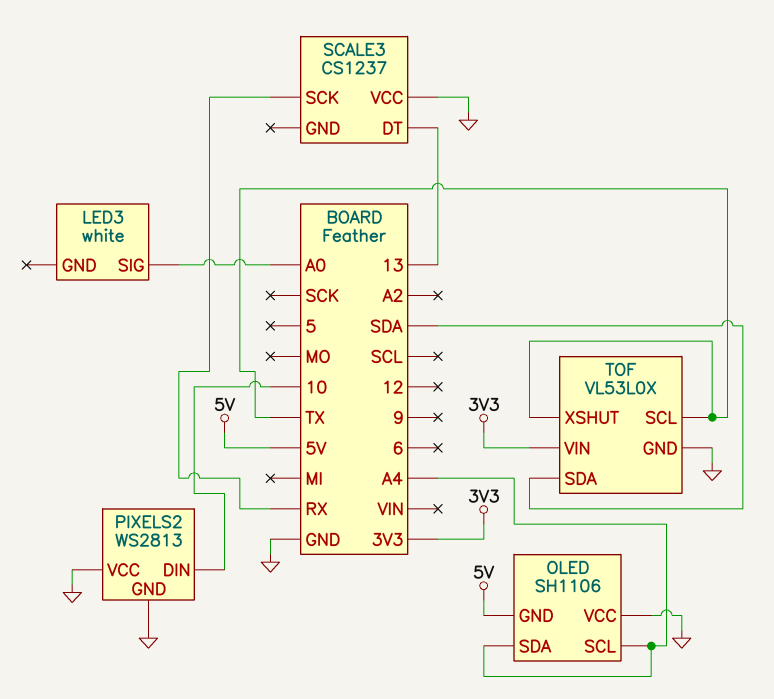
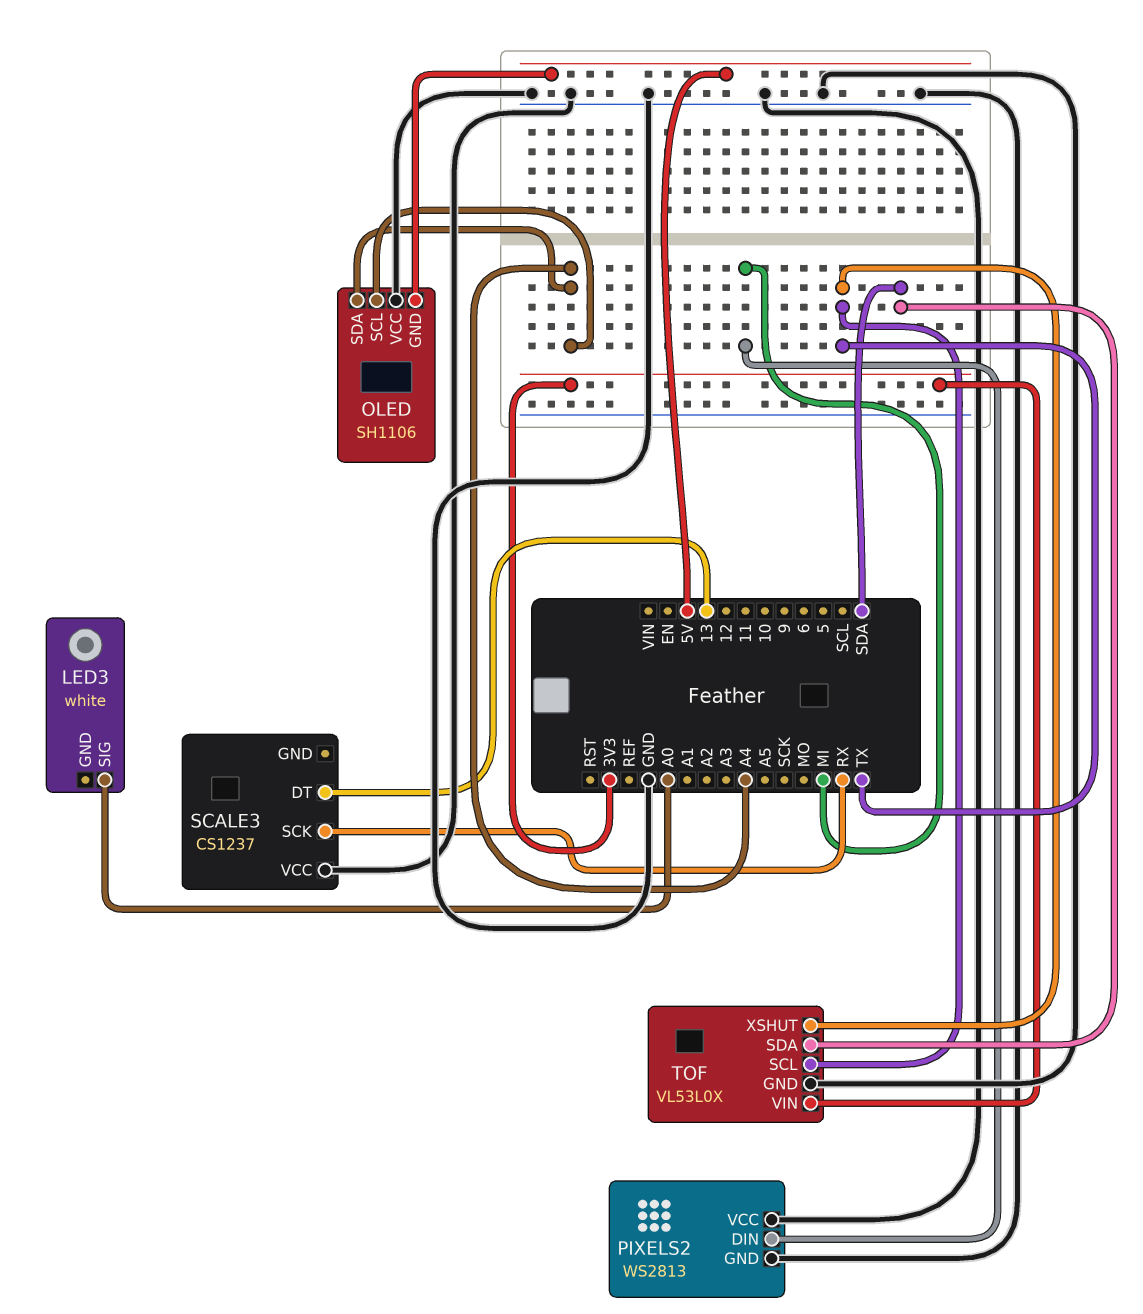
PIXELS2 pin DIN: 10 -> MI

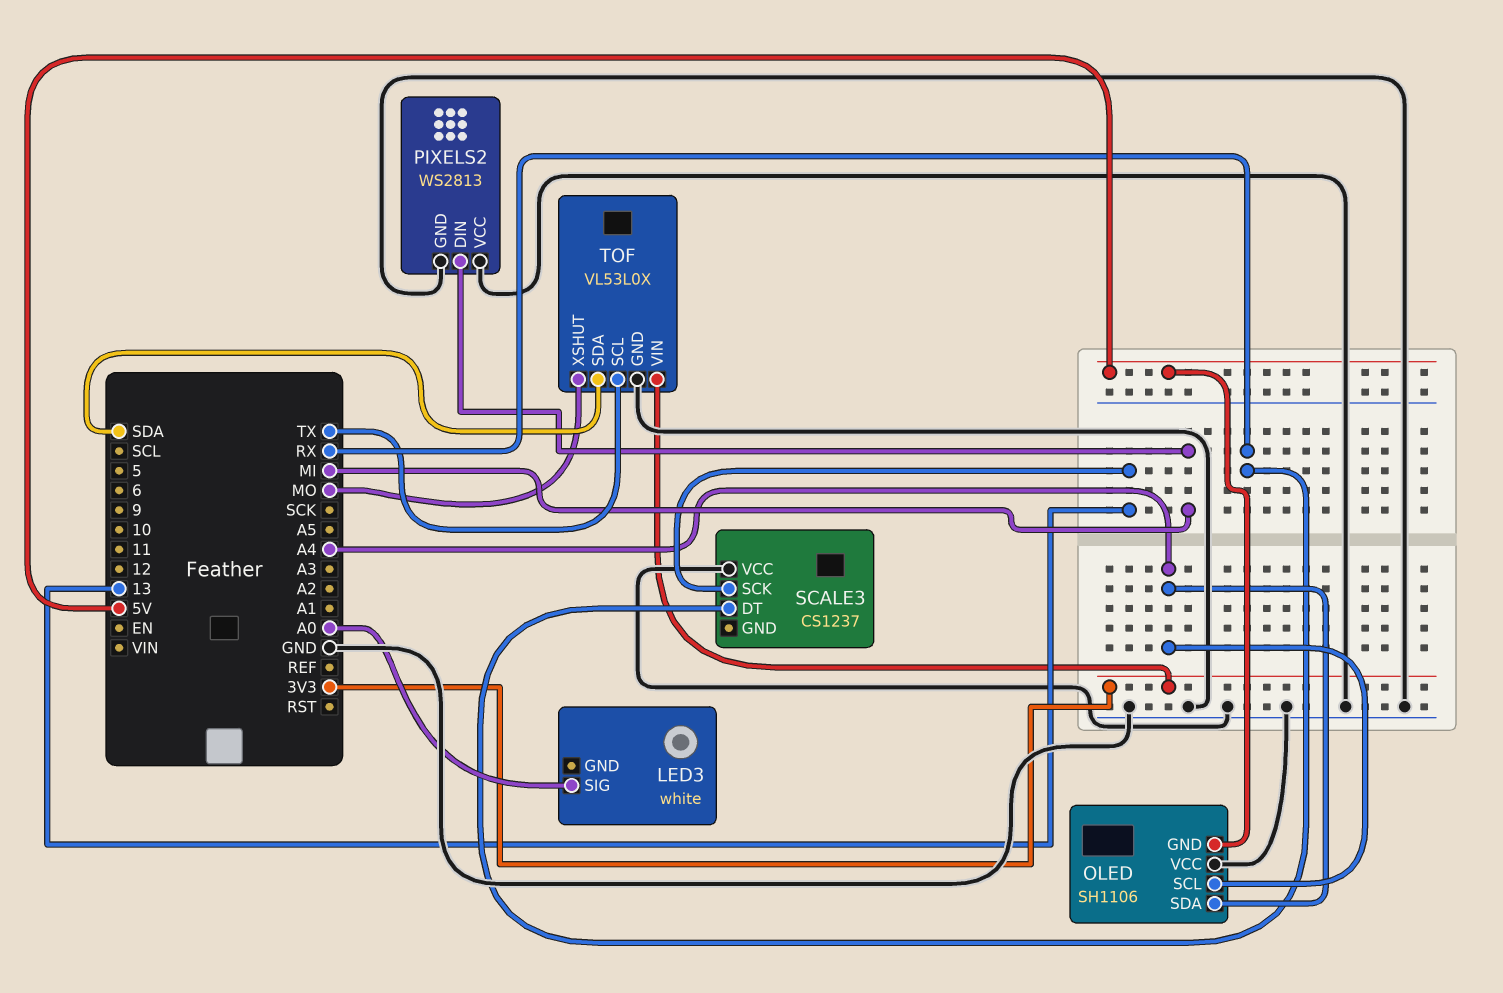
SCALE3 pin DT: 13 -> RX
SCALE3 pin SCK: RX -> 13
TOF pin XSHUT: TX -> MO

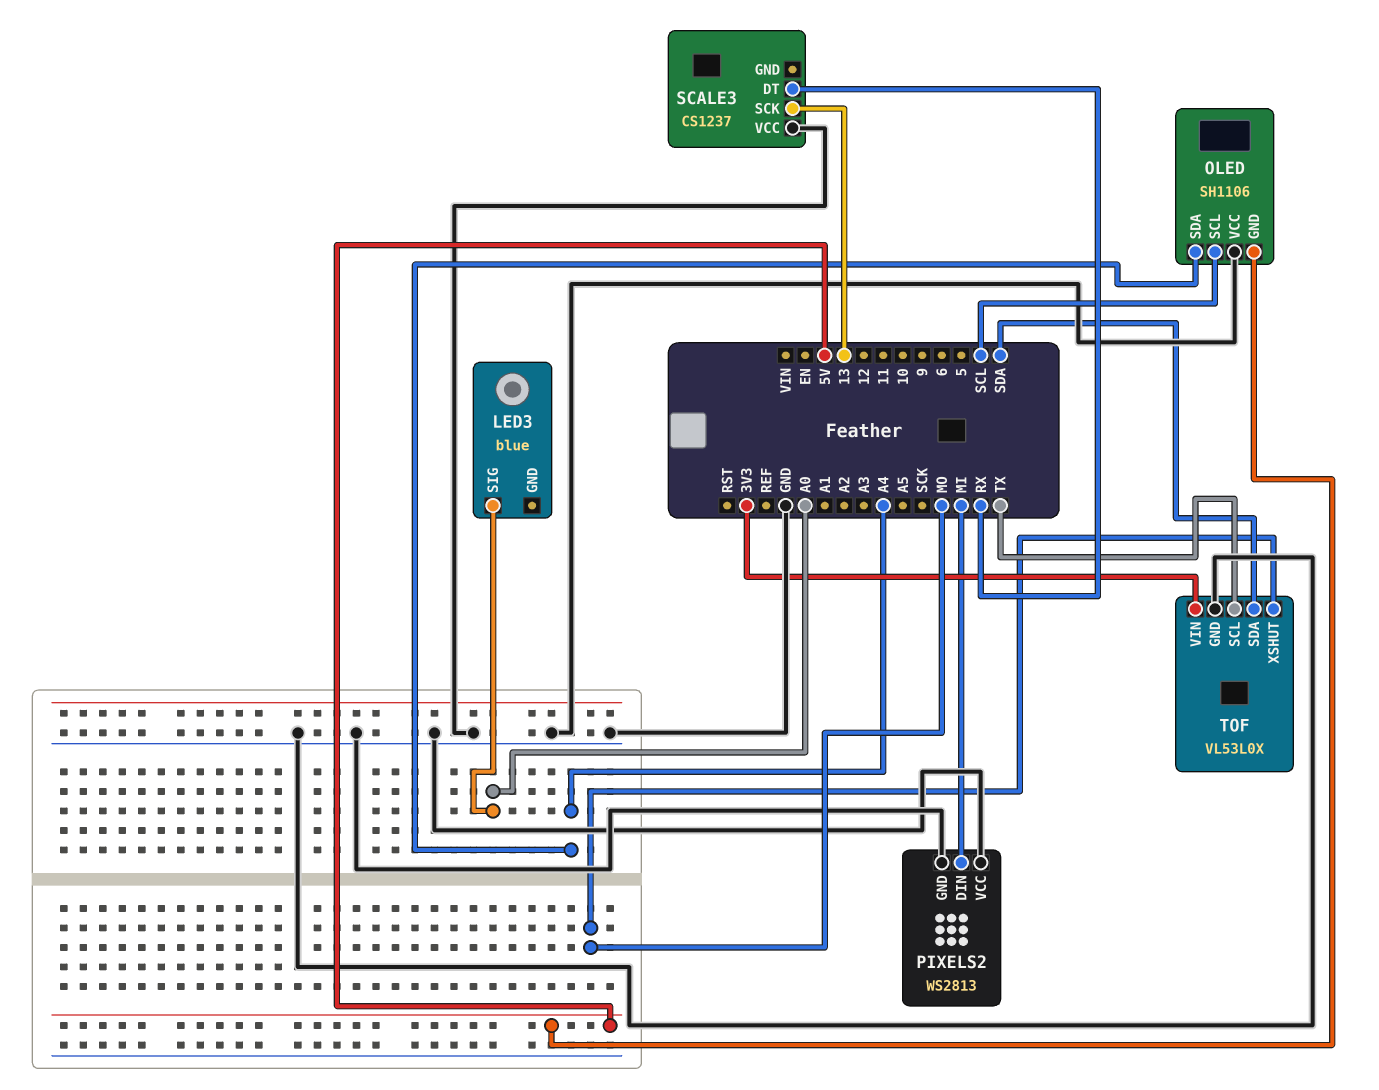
LED3: white -> blue
OLED pin SCL: A4 -> SCL

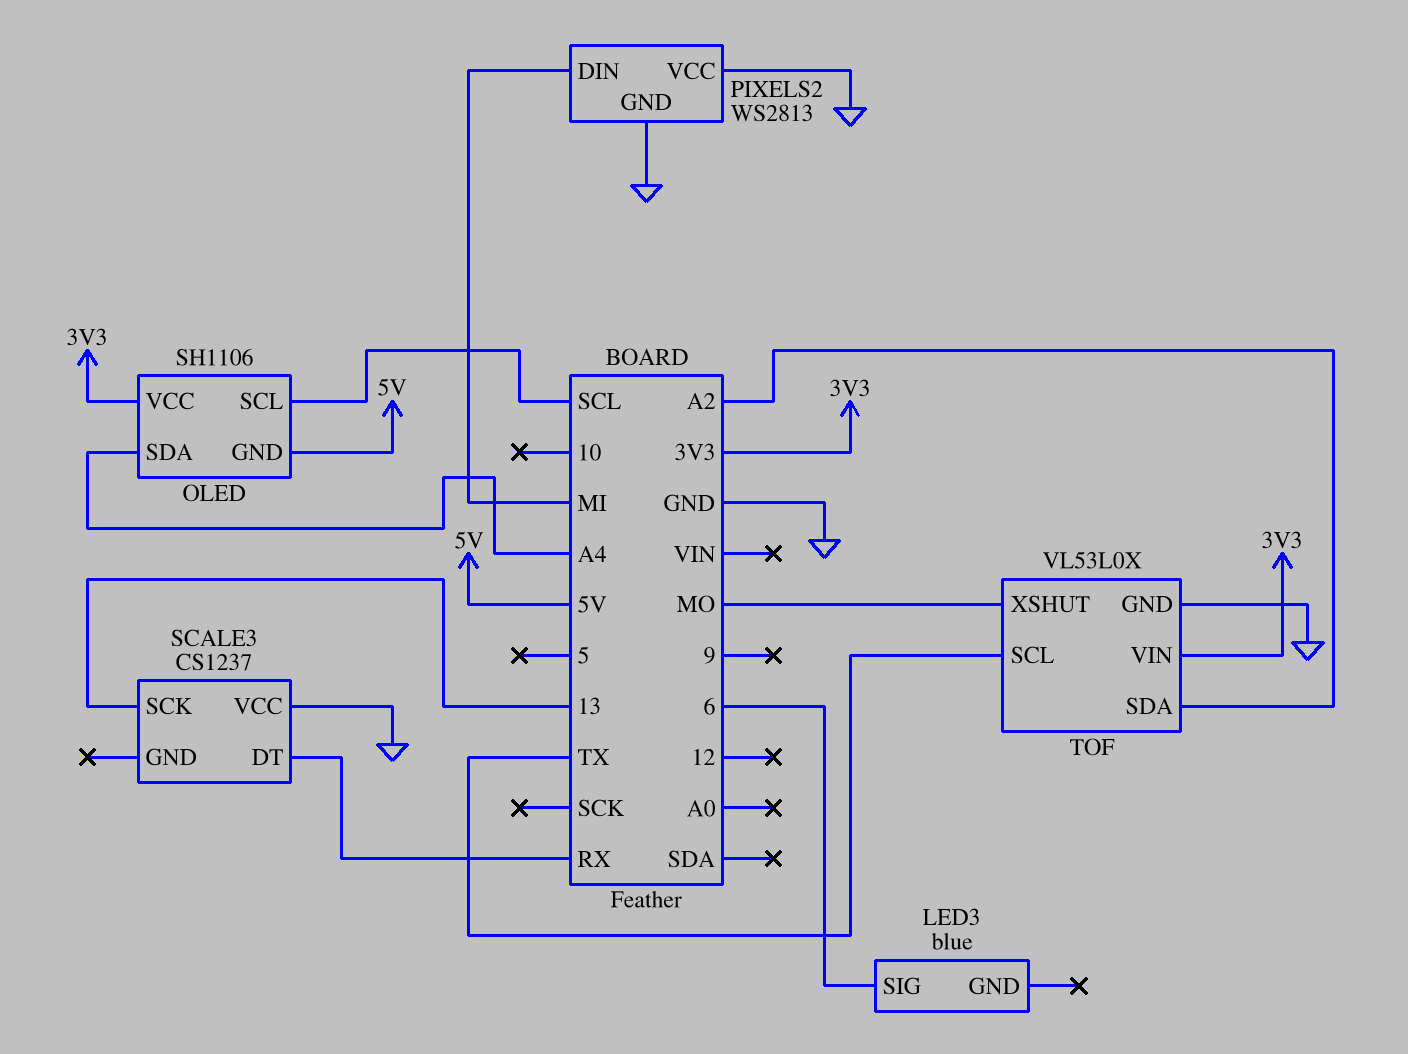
LED3 pin SIG: A0 -> 6
OLED pin VCC: GND -> 3V3
TOF pin SDA: SDA -> A2

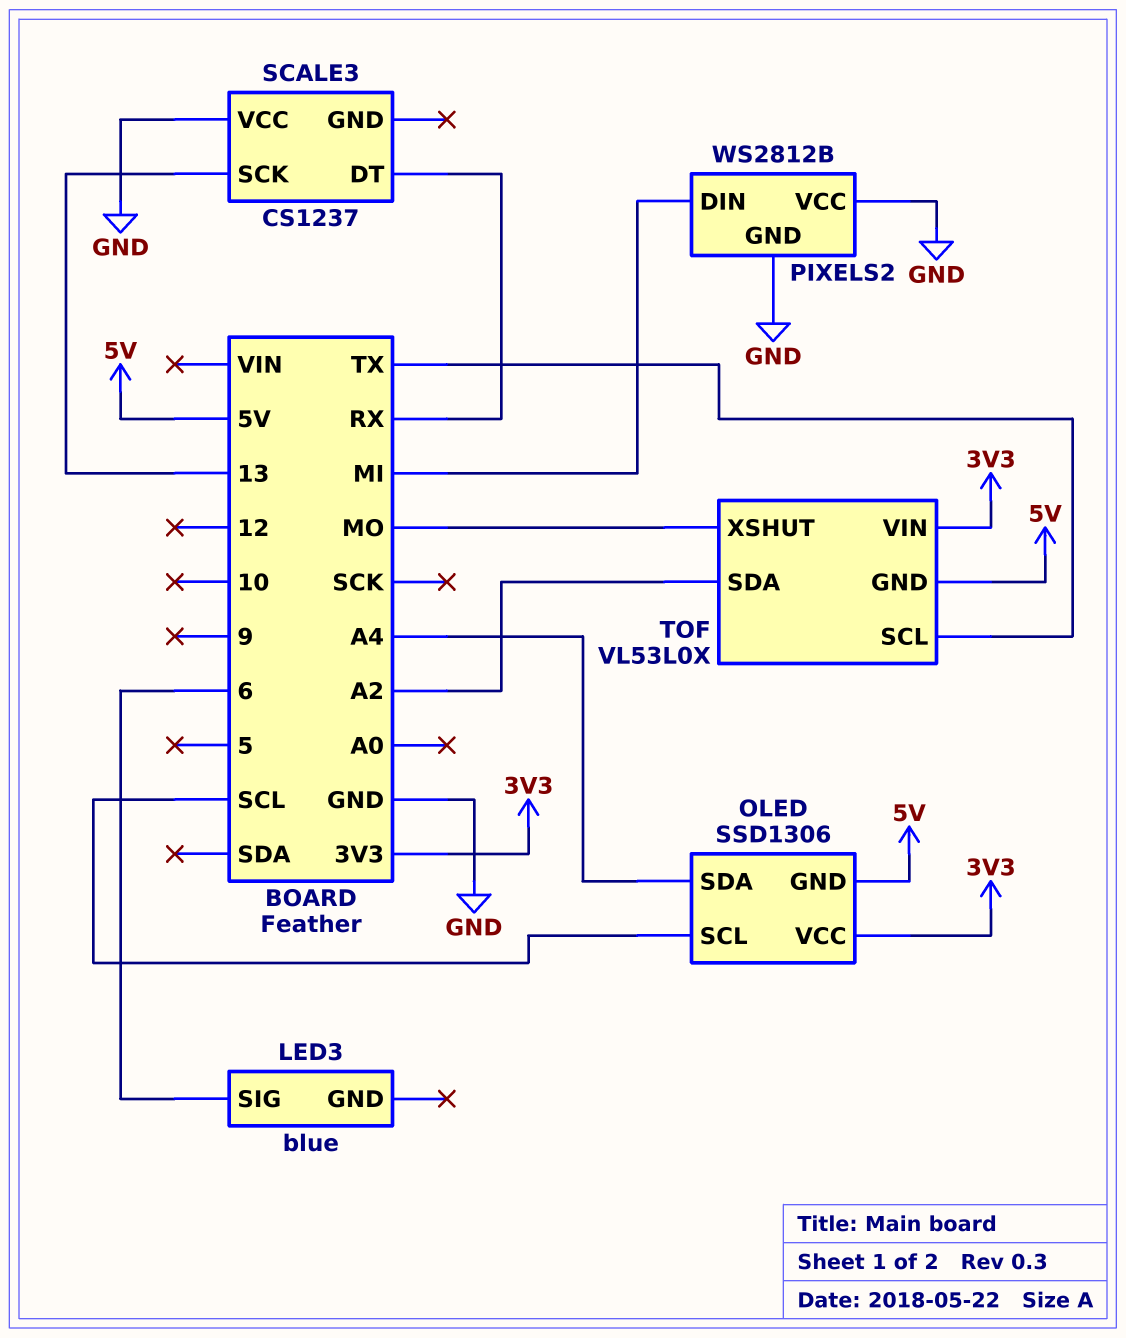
OLED: SH1106 -> SSD1306
PIXELS2: WS2813 -> WS2812B
TOF pin GND: GND -> 5V

